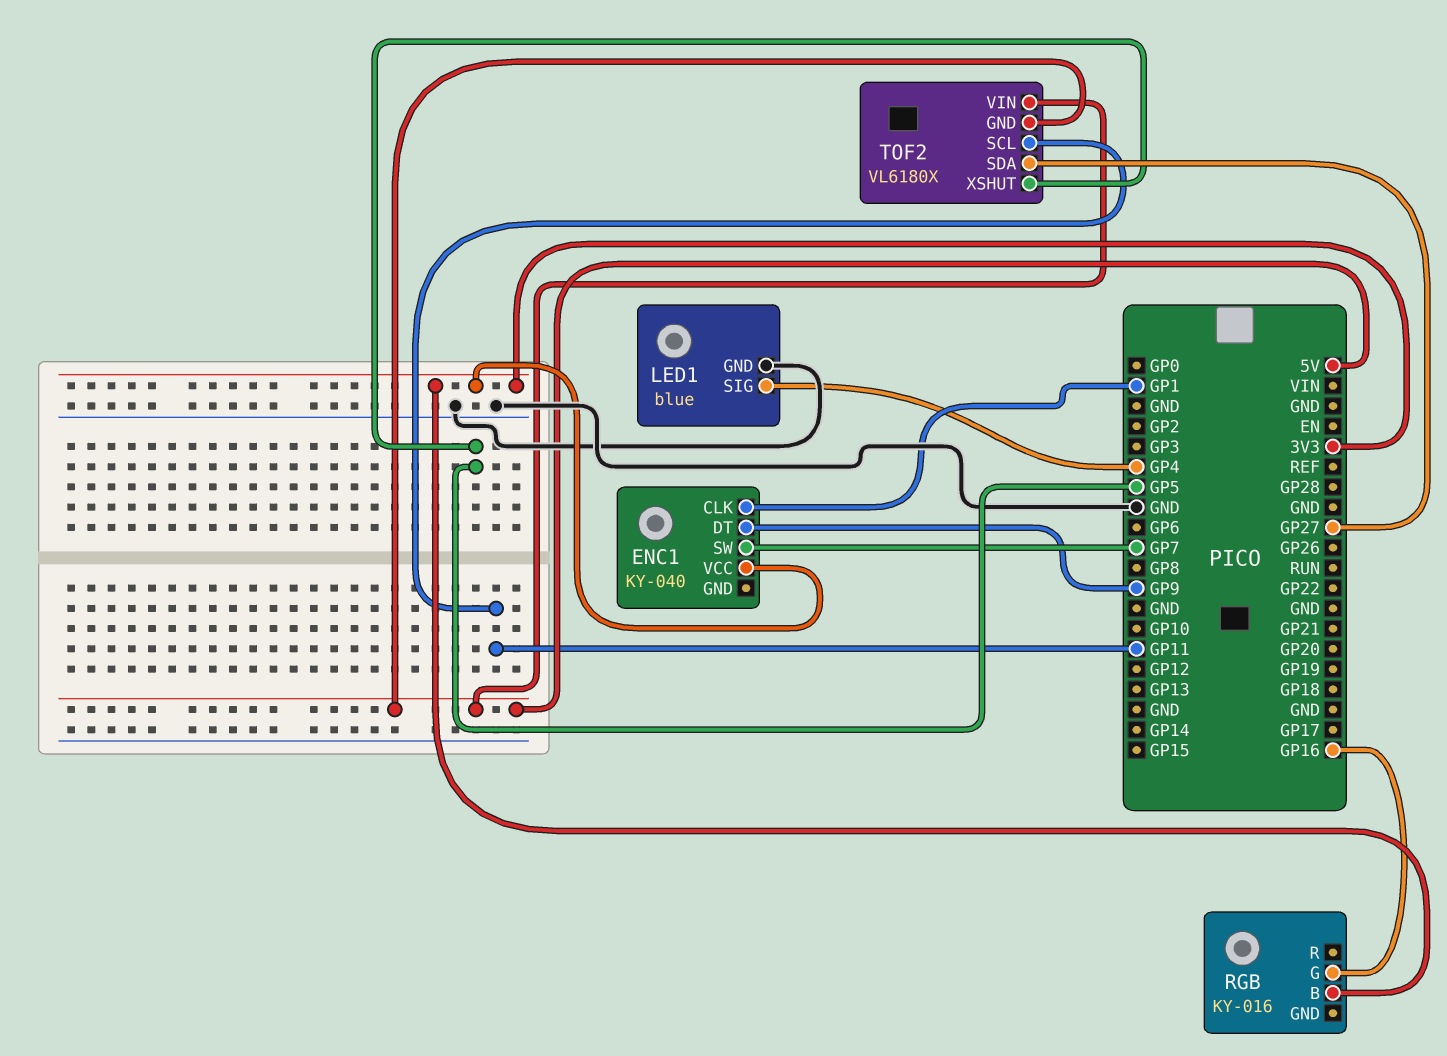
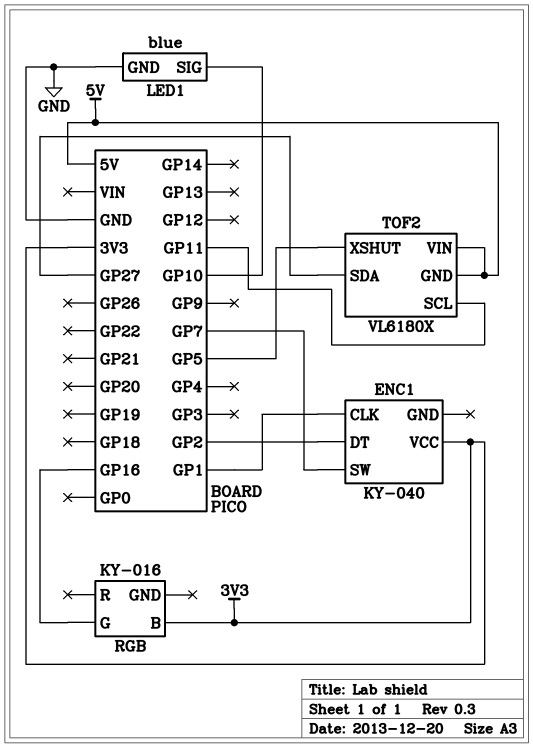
ENC1 pin DT: GP9 -> GP2
LED1 pin SIG: GP4 -> GP10

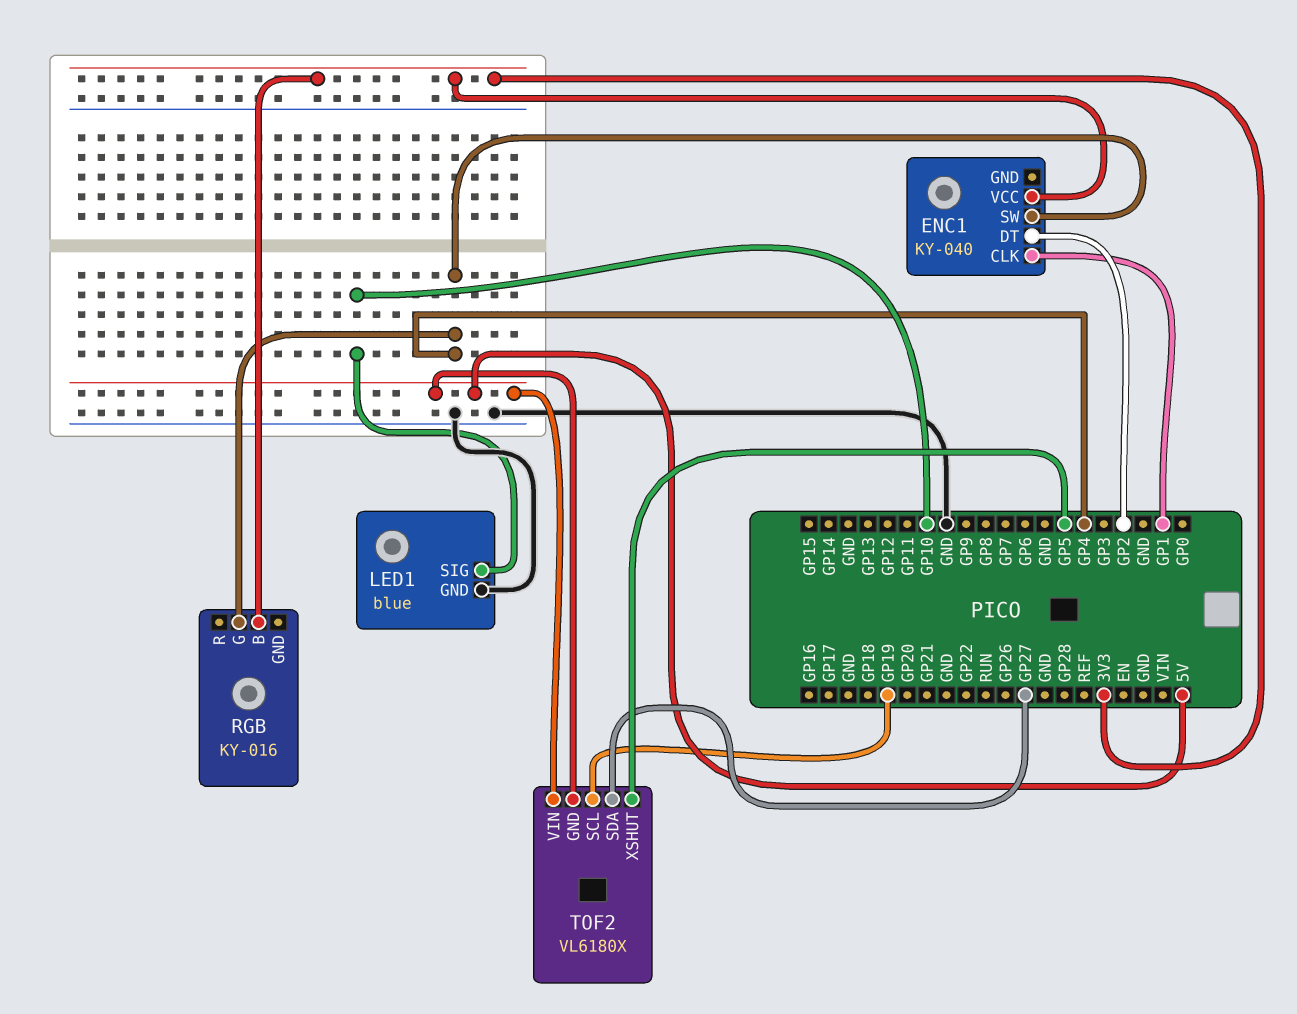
ENC1 pin SW: GP7 -> GP4
RGB pin G: GP16 -> GP4
TOF2 pin SCL: GP11 -> GP19

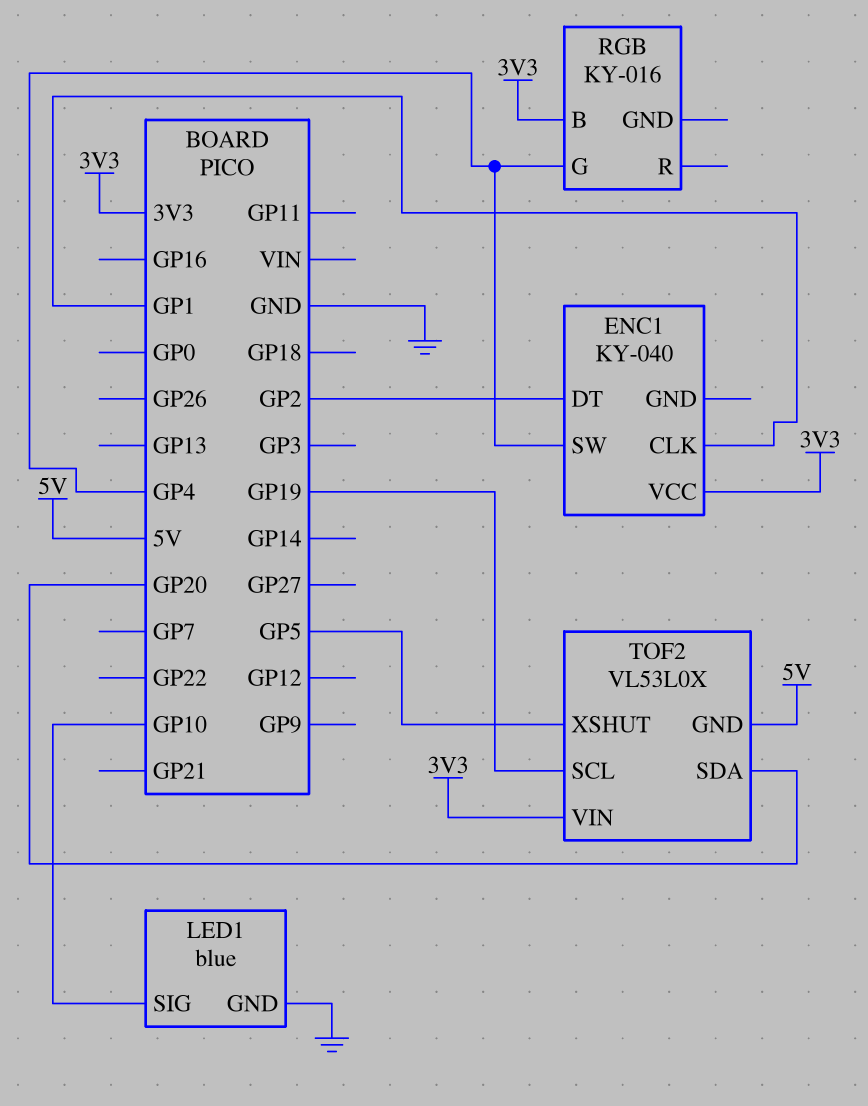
TOF2: VL6180X -> VL53L0X
TOF2 pin SDA: GP27 -> GP20
TOF2 pin VIN: 5V -> 3V3

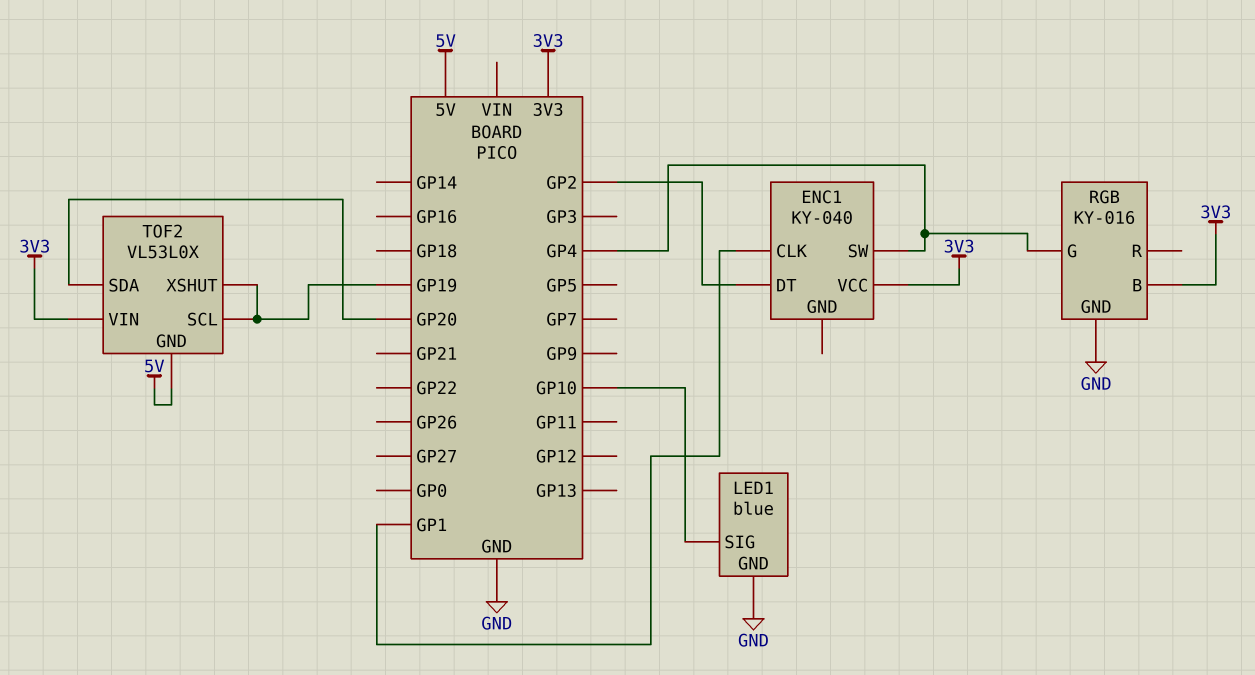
RGB pin GND: none -> GND
TOF2 pin XSHUT: GP5 -> GP19

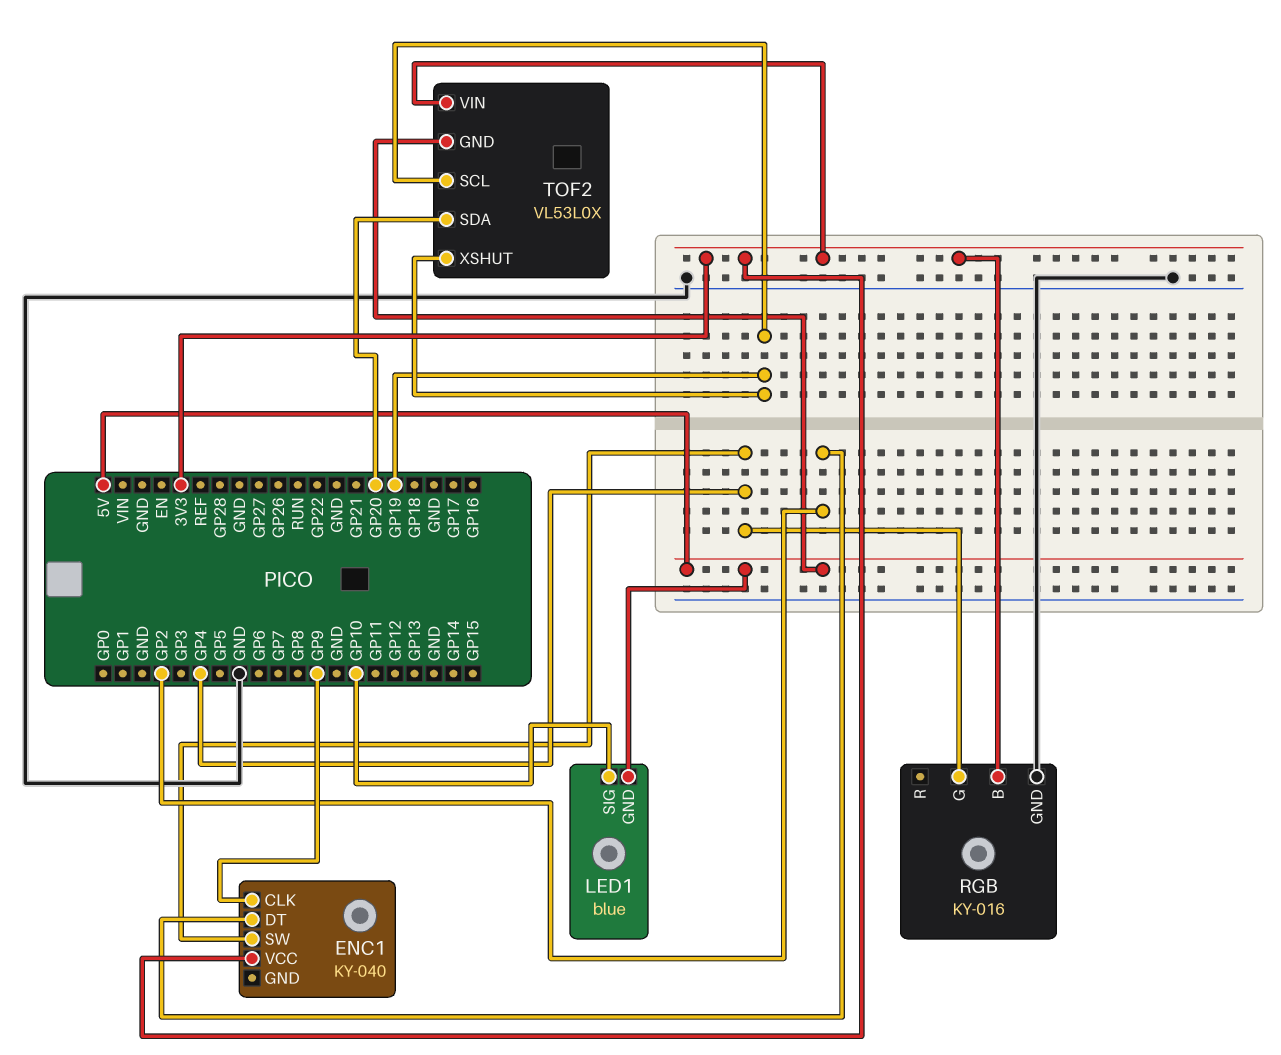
ENC1 pin CLK: GP1 -> GP9
LED1 pin GND: GND -> 5V

